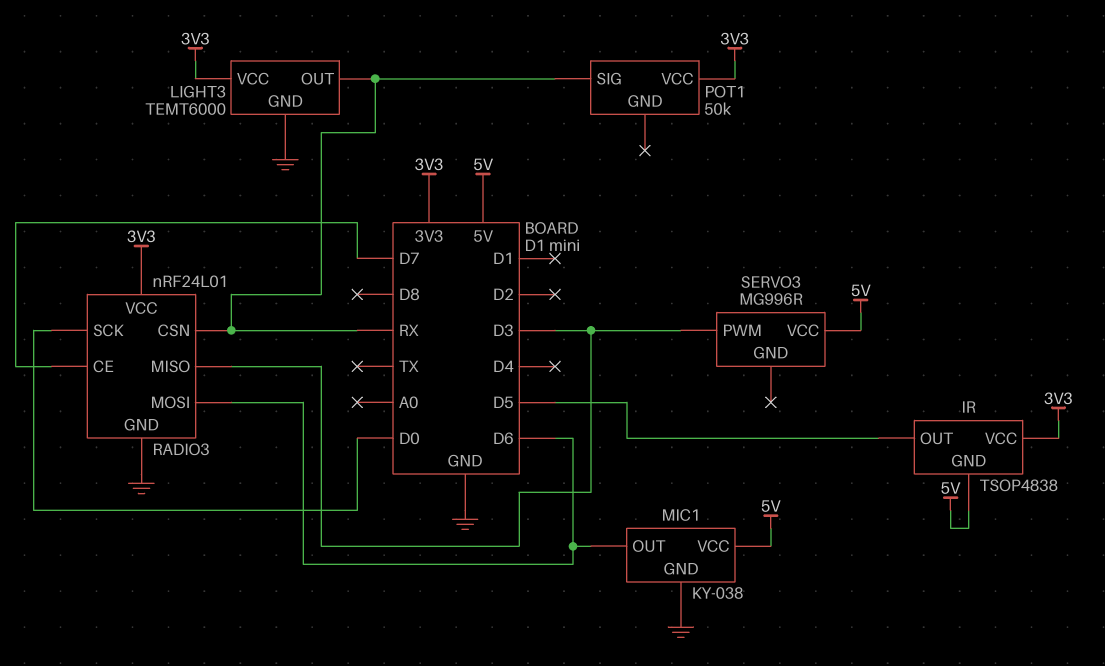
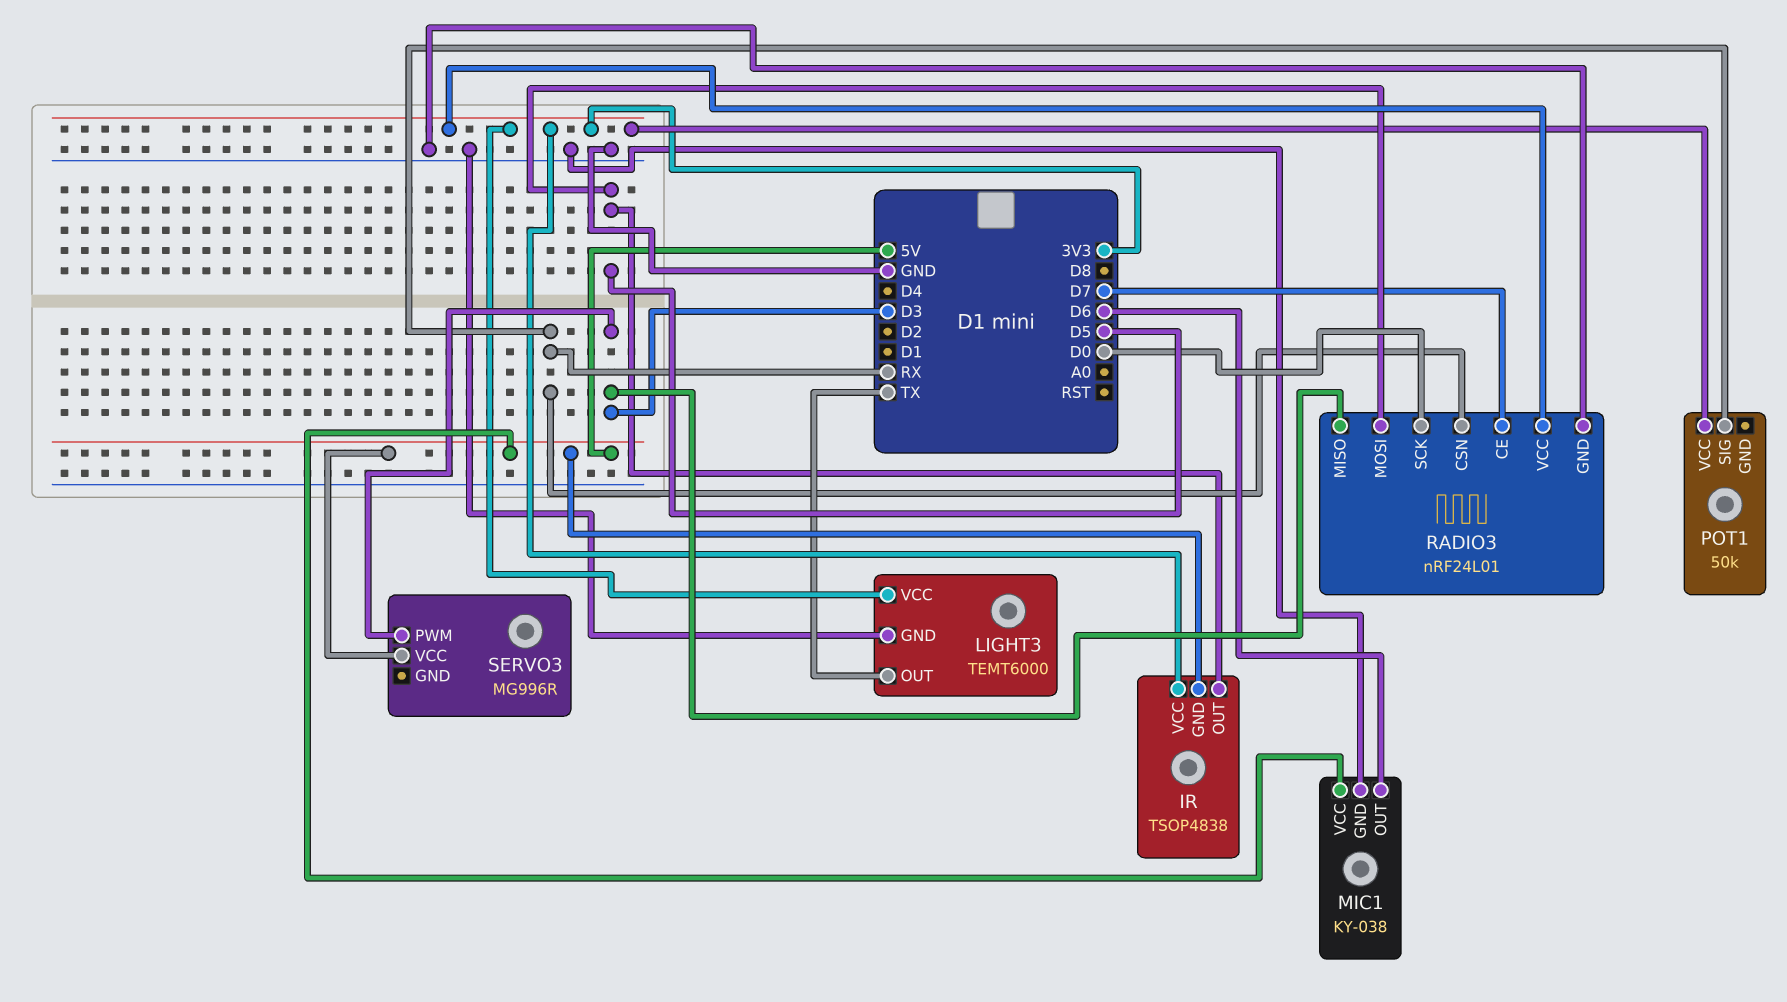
LIGHT3 pin OUT: RX -> TX
RADIO3 pin MOSI: D6 -> D5

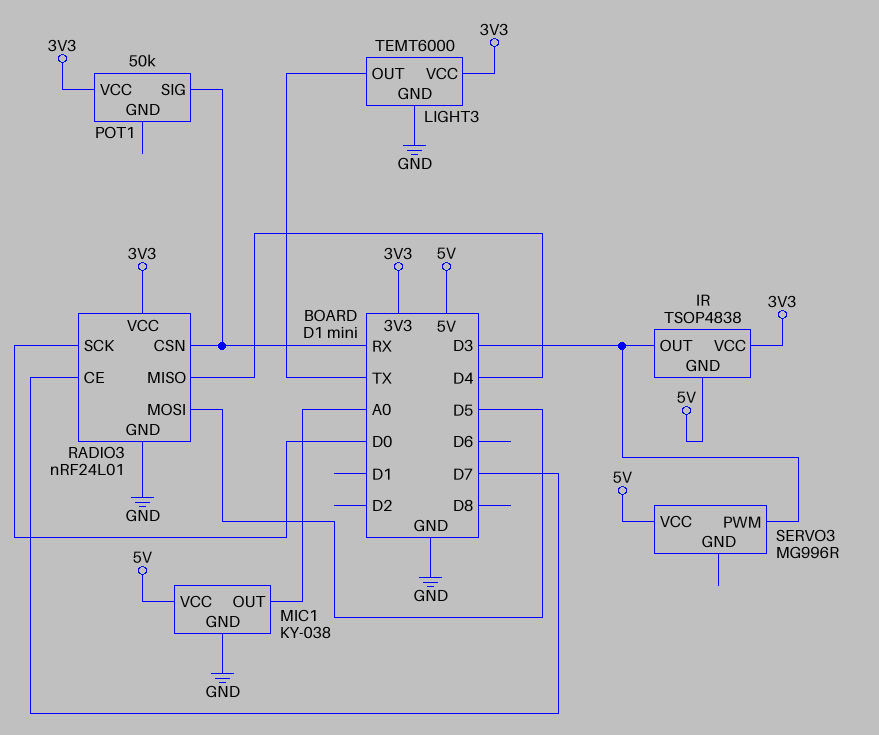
IR pin OUT: D5 -> D3
MIC1 pin OUT: D6 -> A0
RADIO3 pin MISO: D3 -> D4

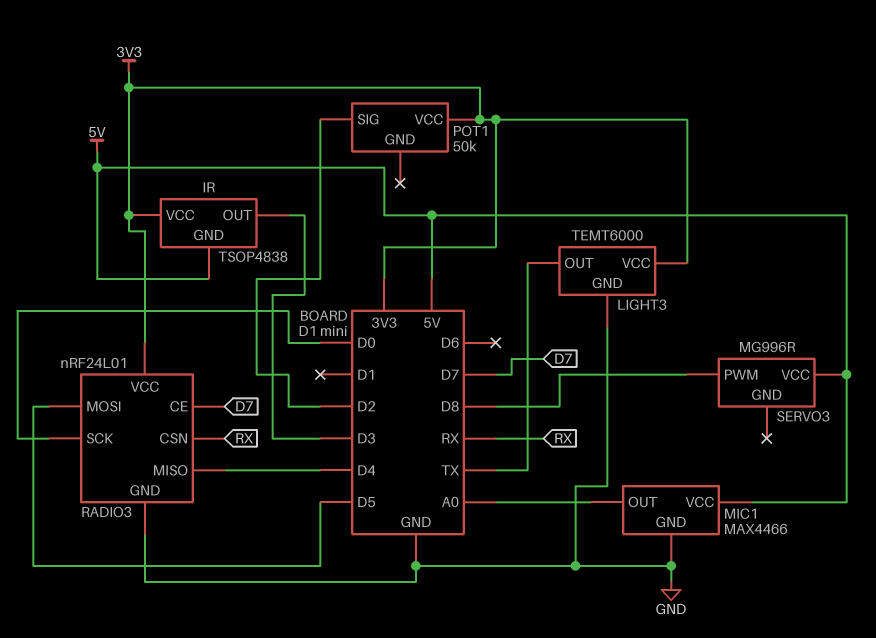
MIC1: KY-038 -> MAX4466
POT1 pin SIG: RX -> D2
SERVO3 pin PWM: D3 -> D8

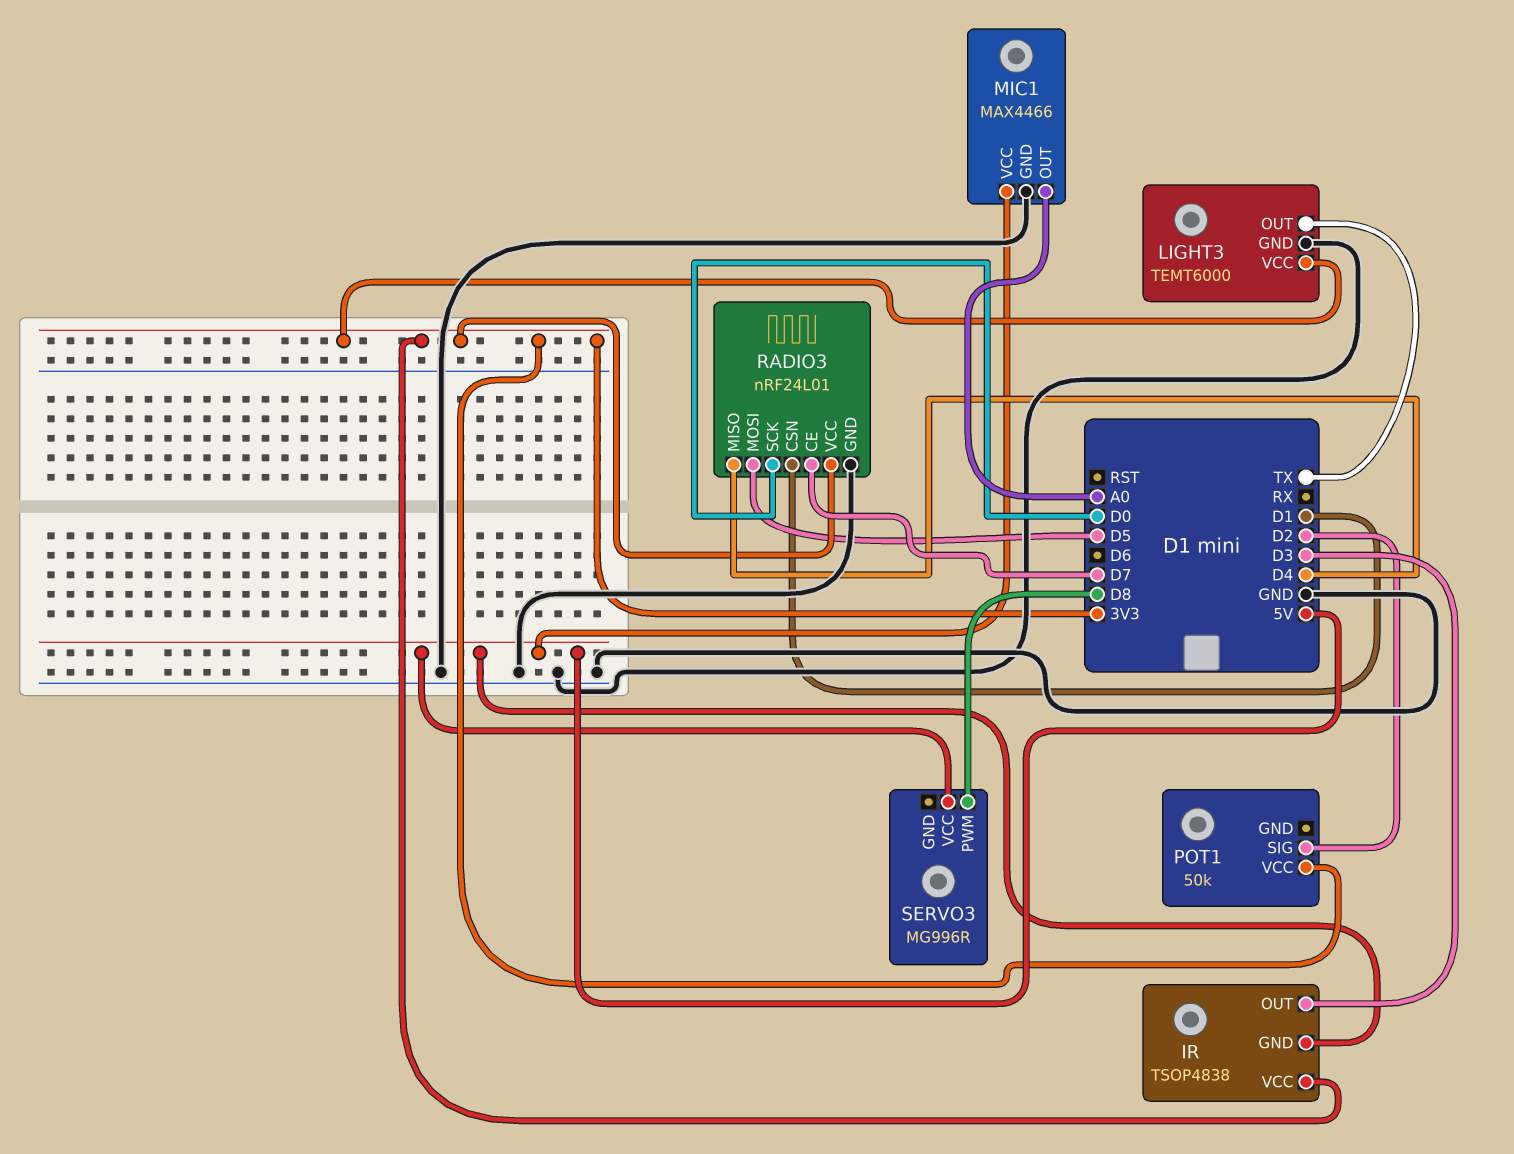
RADIO3 pin CSN: RX -> D1

